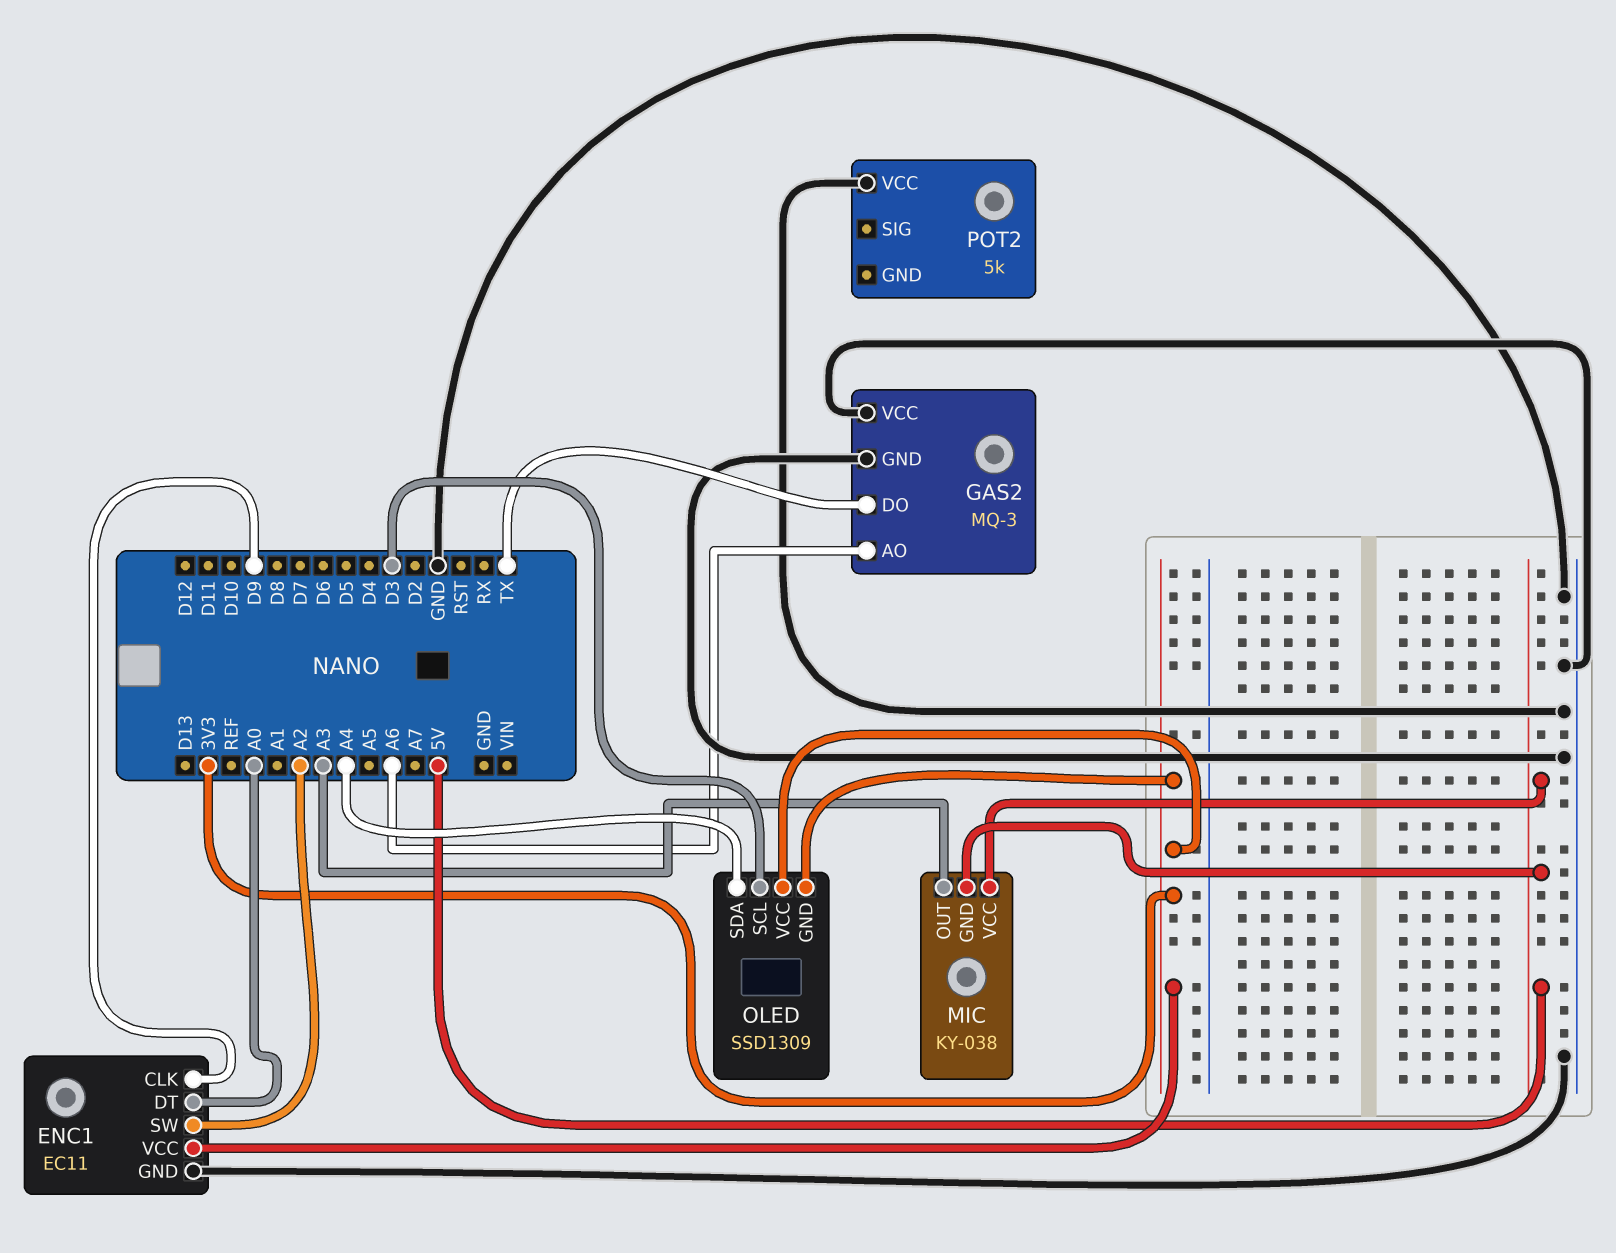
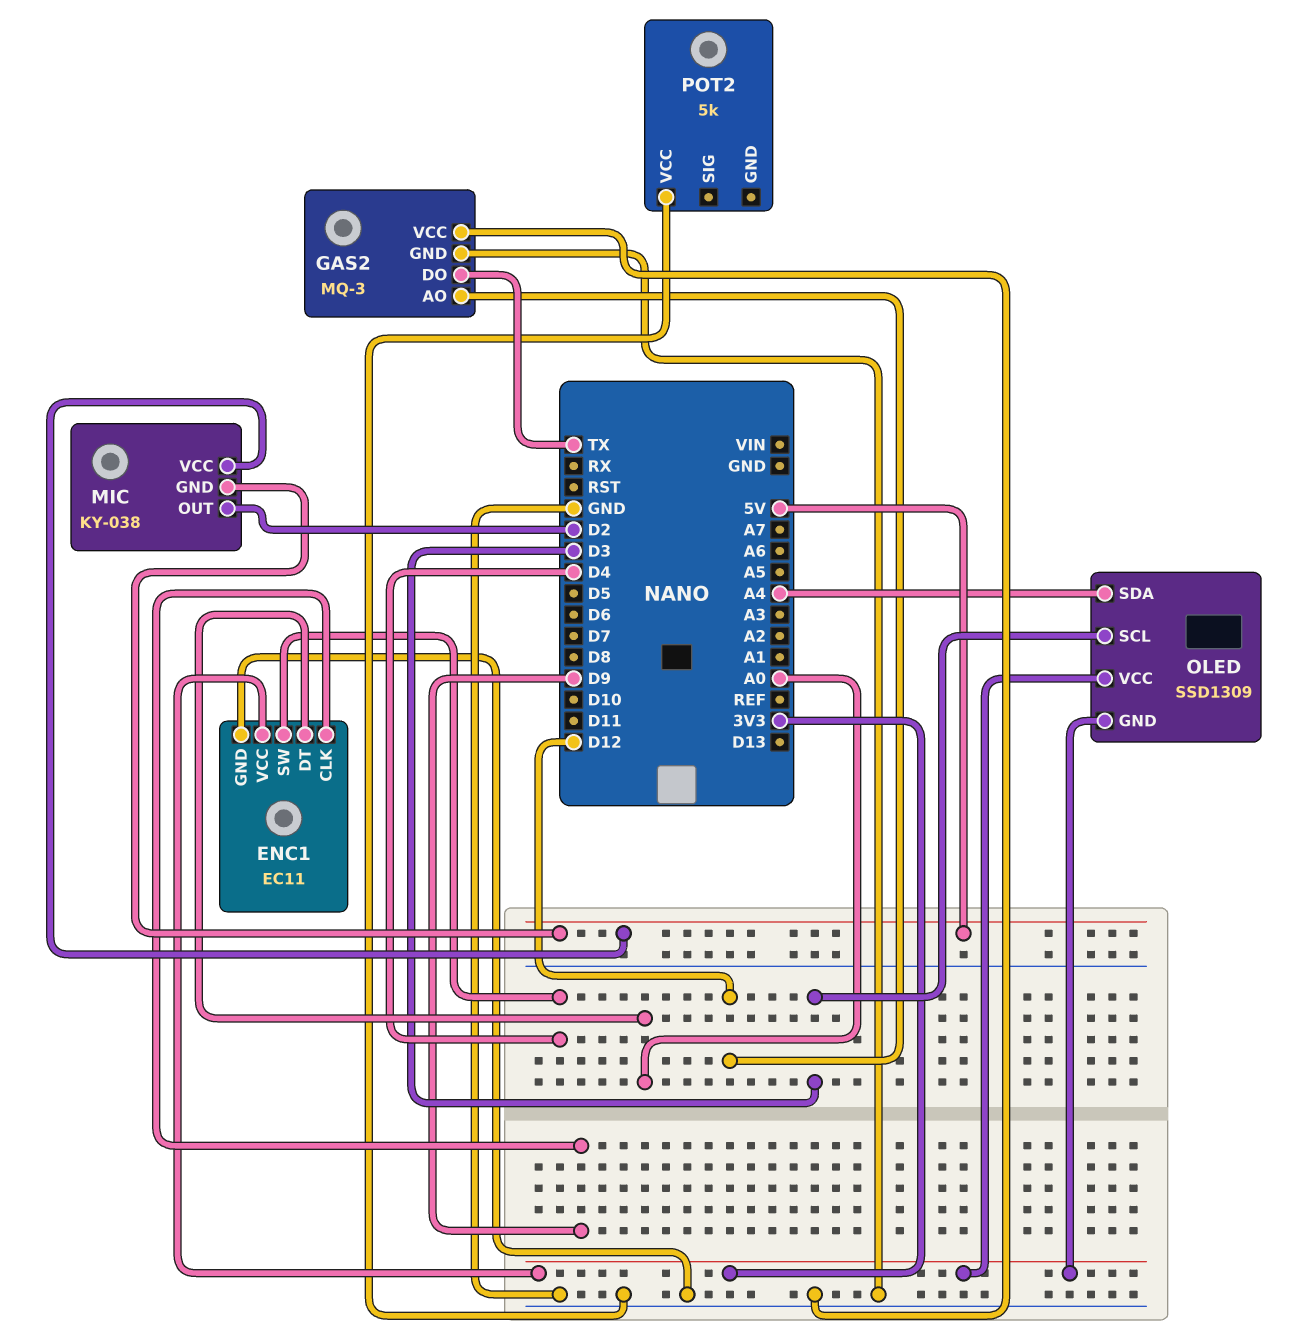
ENC1 pin SW: A2 -> D4
GAS2 pin AO: A6 -> D12
MIC pin OUT: A3 -> D2

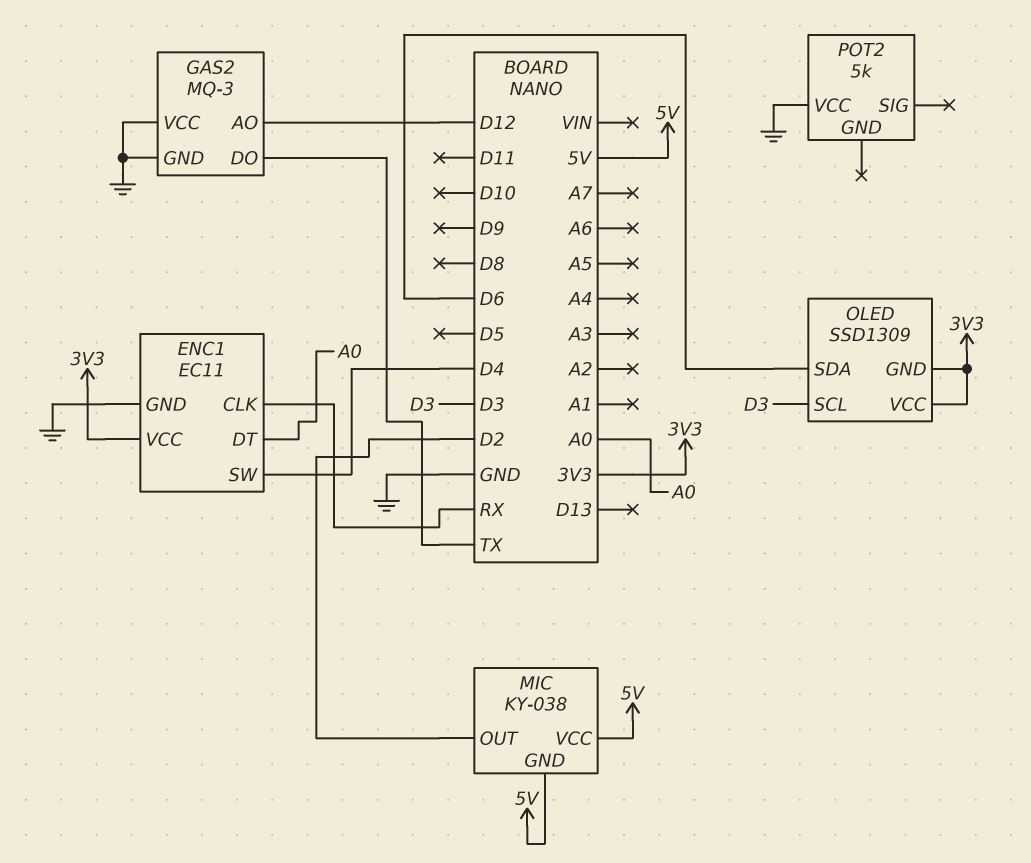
ENC1 pin CLK: D9 -> RX
OLED pin SDA: A4 -> D6

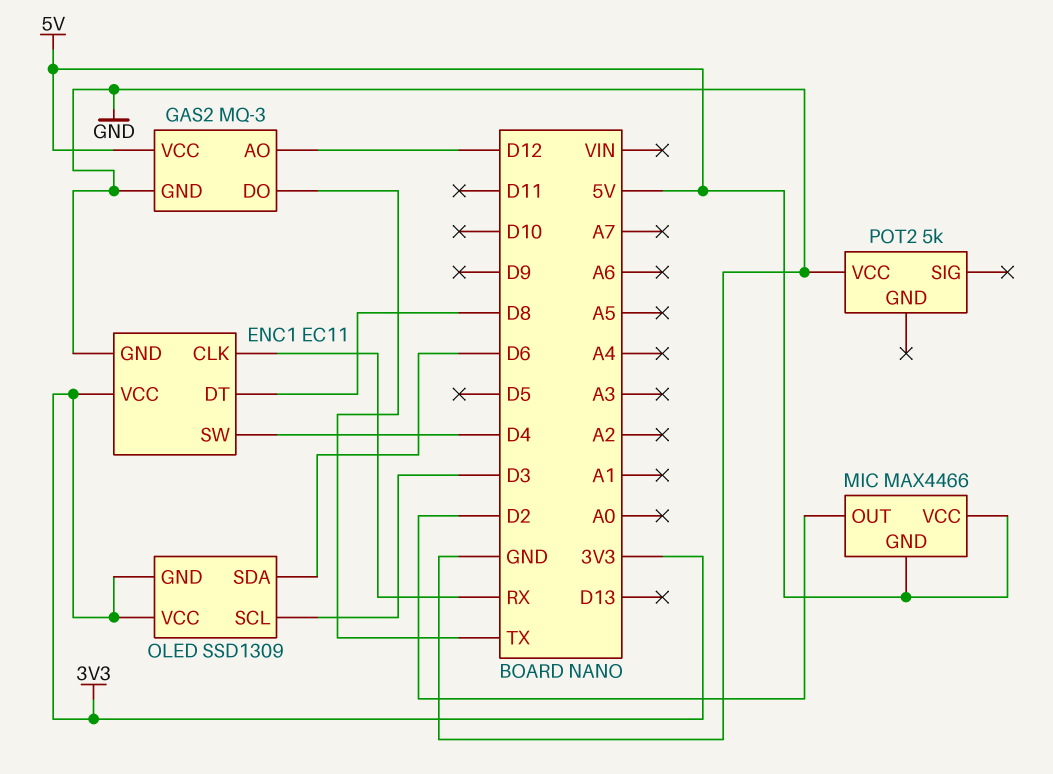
ENC1 pin DT: A0 -> D8
GAS2 pin VCC: GND -> 5V
MIC: KY-038 -> MAX4466

